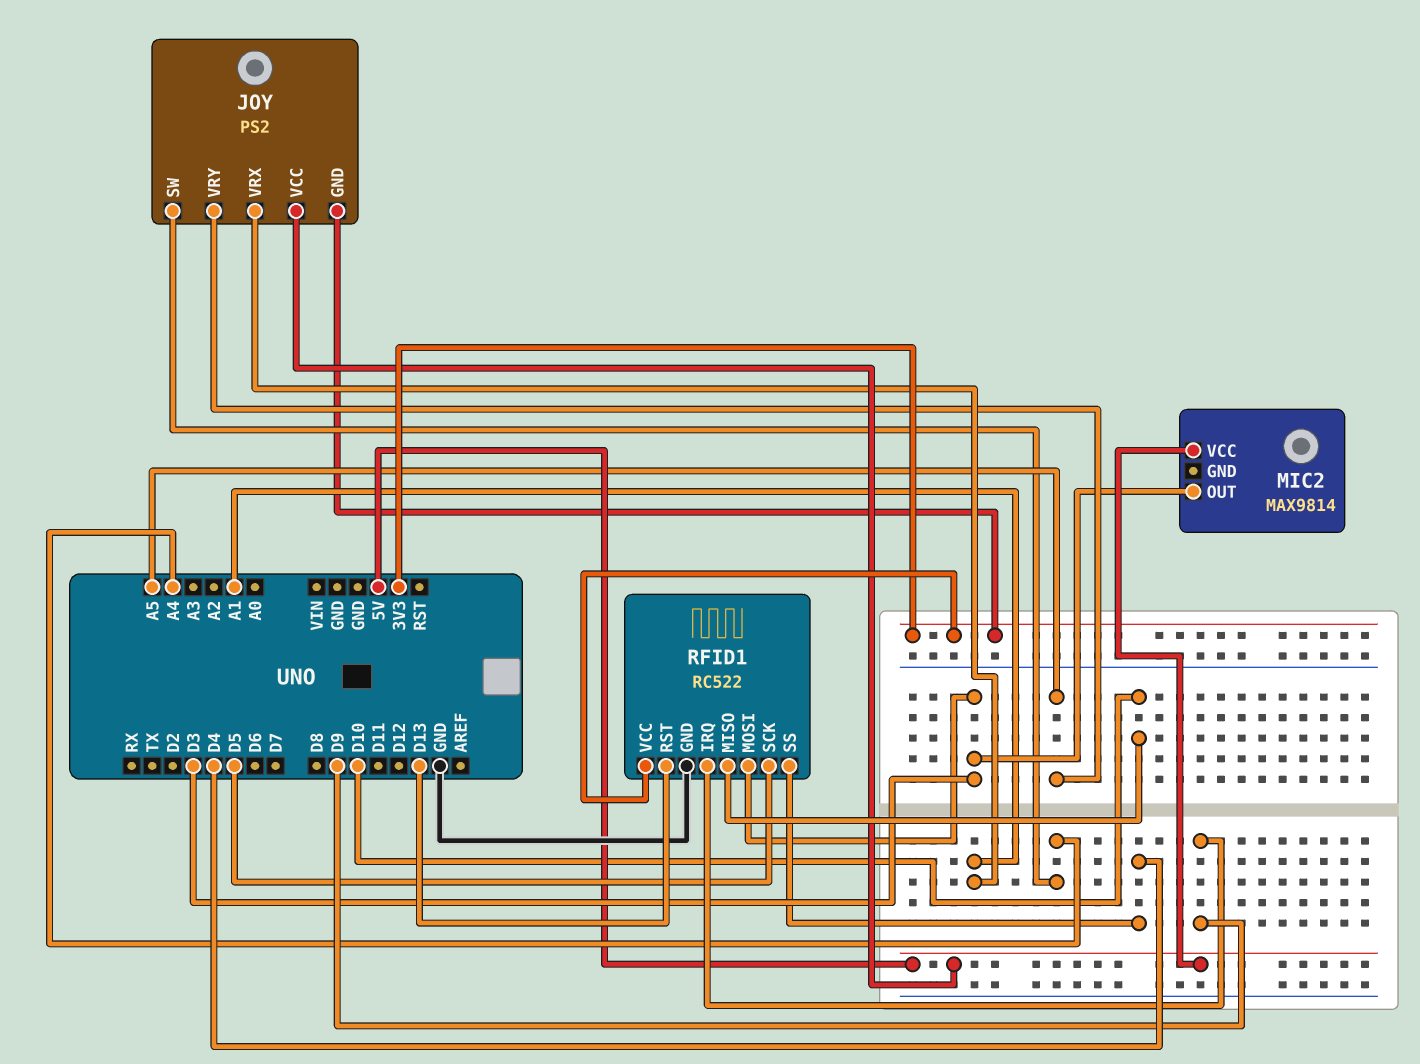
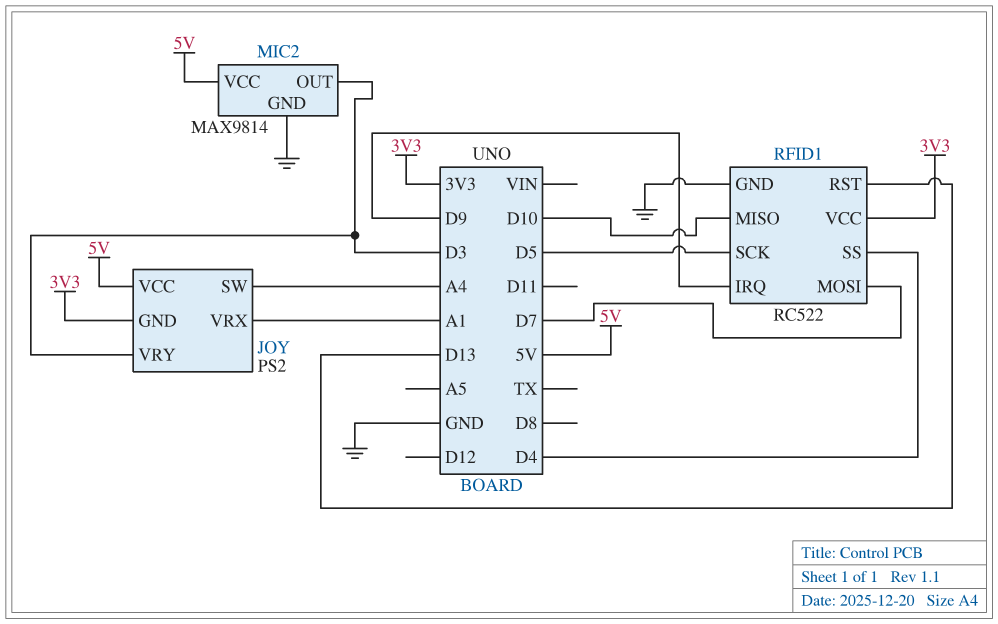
JOY pin VRY: A5 -> D3
MIC2 pin GND: none -> GND
RFID1 pin MOSI: D3 -> D7

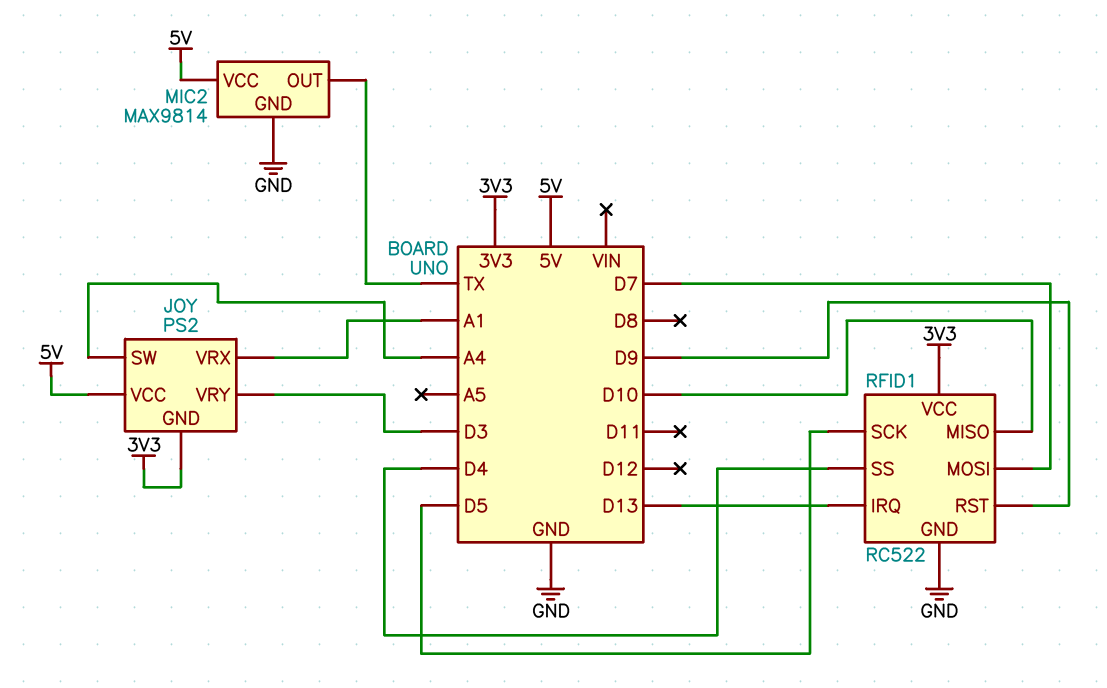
MIC2 pin OUT: D3 -> TX
RFID1 pin IRQ: D9 -> D13
RFID1 pin RST: D13 -> D9

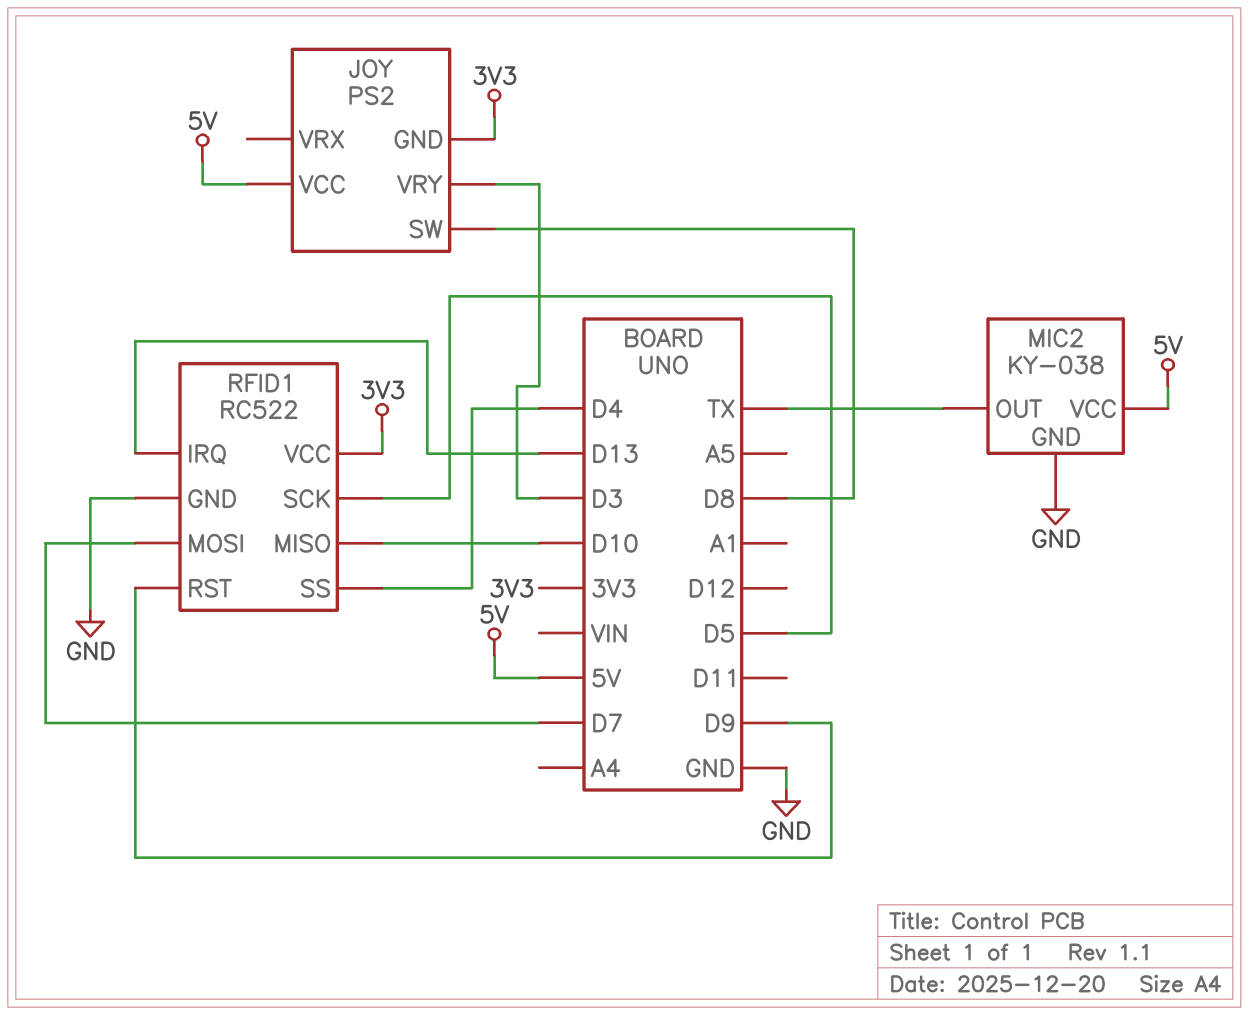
JOY pin SW: A4 -> D8
JOY pin VRX: A1 -> none
MIC2: MAX9814 -> KY-038

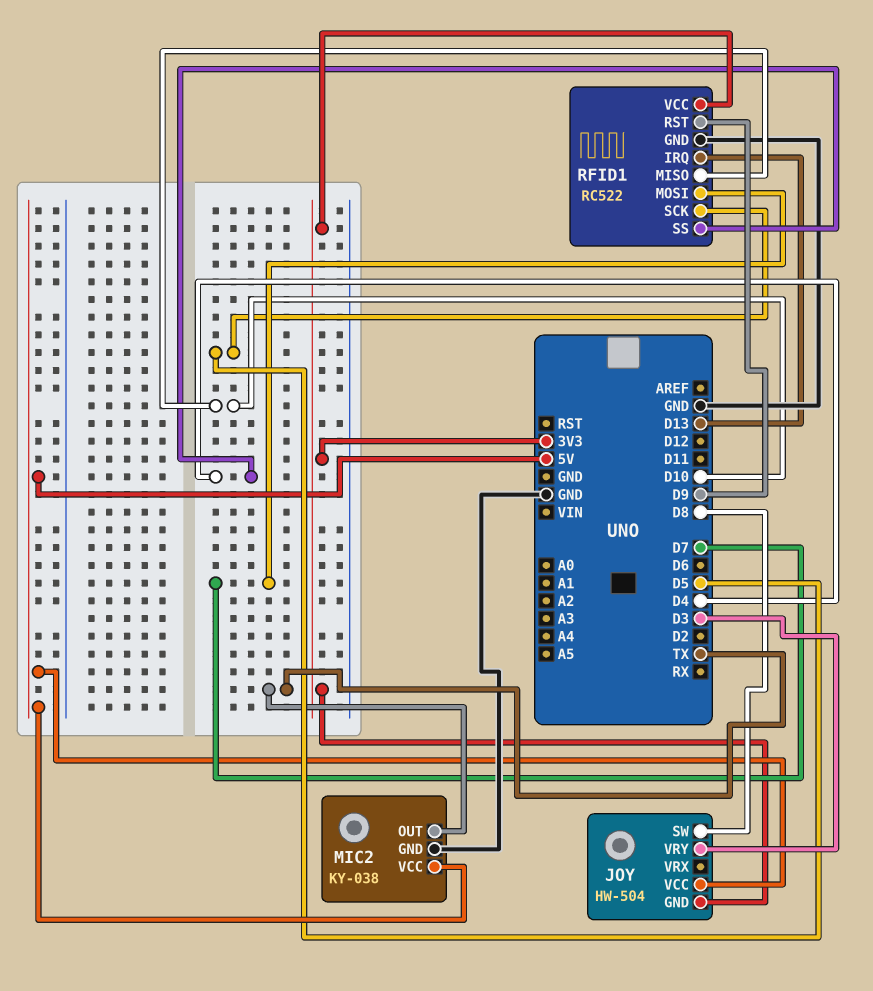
JOY: PS2 -> HW-504

